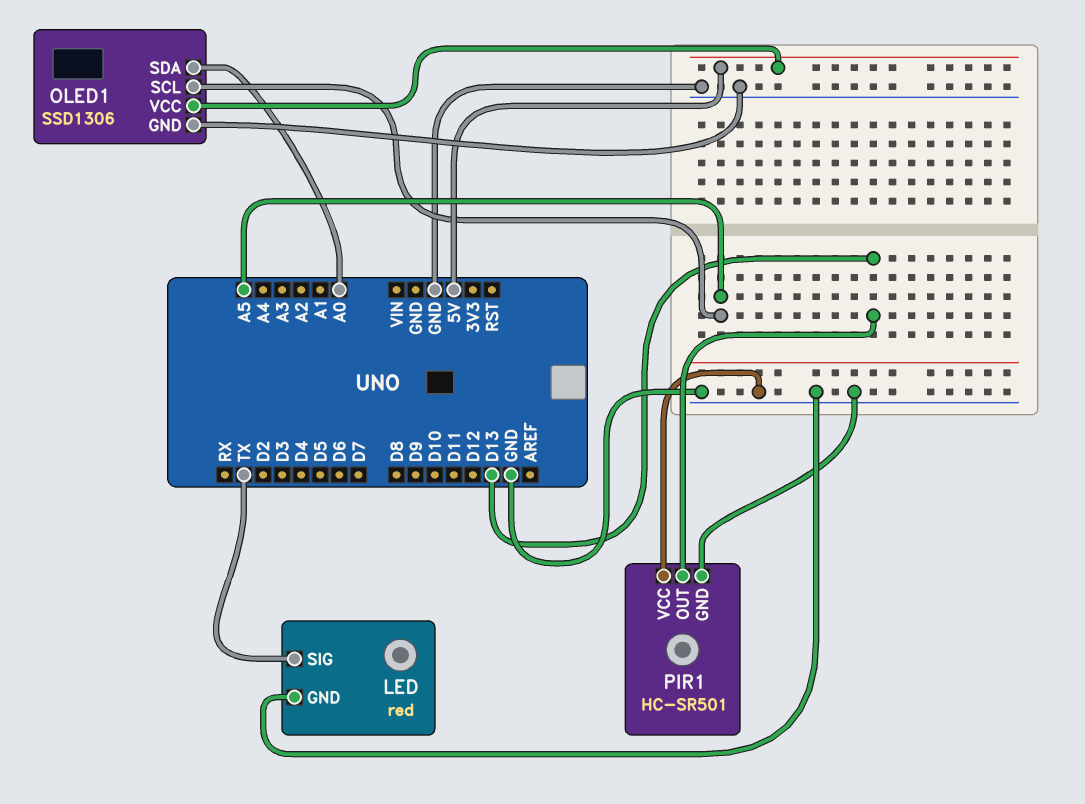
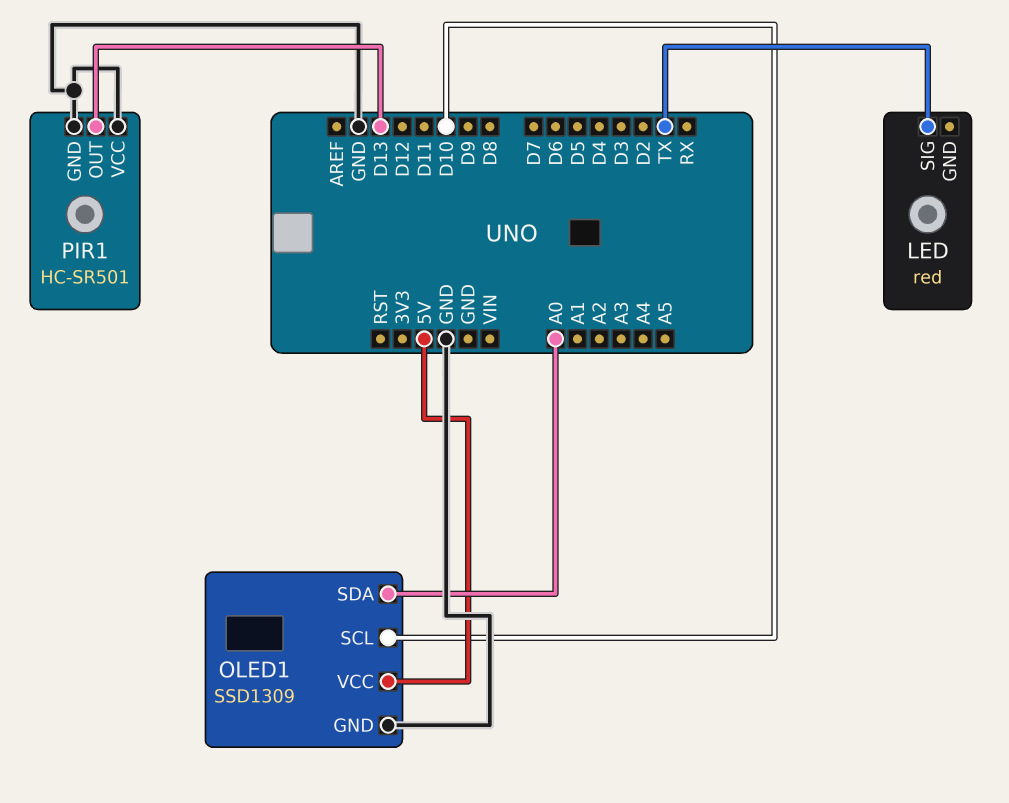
LED pin GND: GND -> none
OLED1: SSD1306 -> SSD1309
OLED1 pin SCL: A5 -> D10

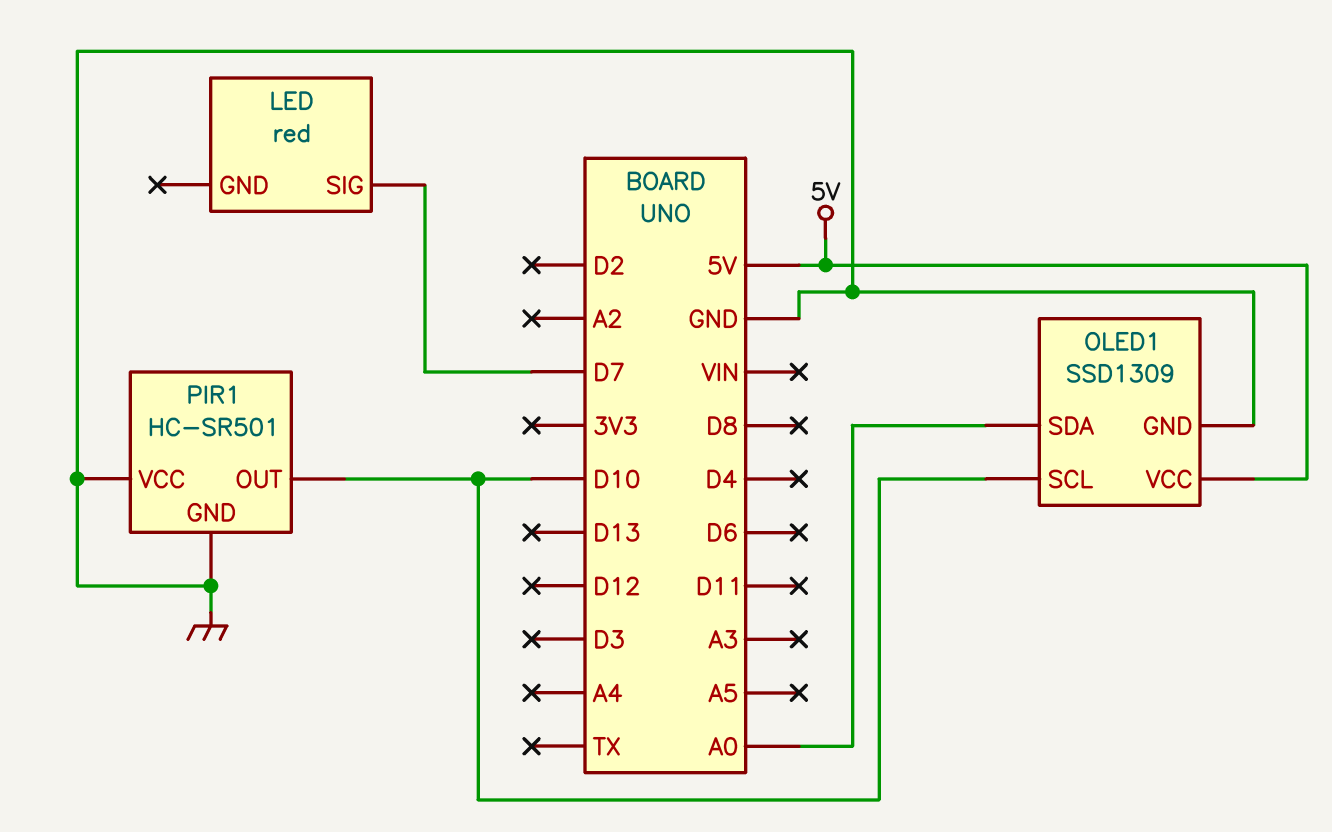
LED pin SIG: TX -> D7
PIR1 pin OUT: D13 -> D10

